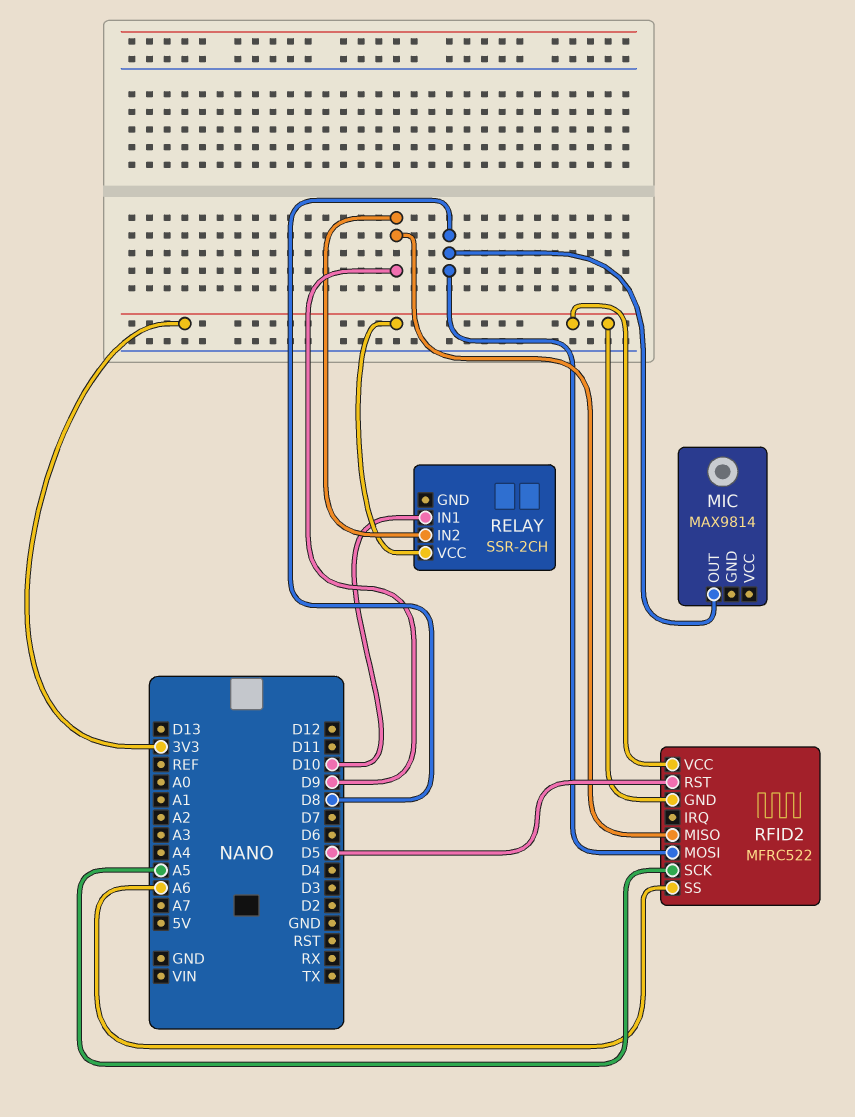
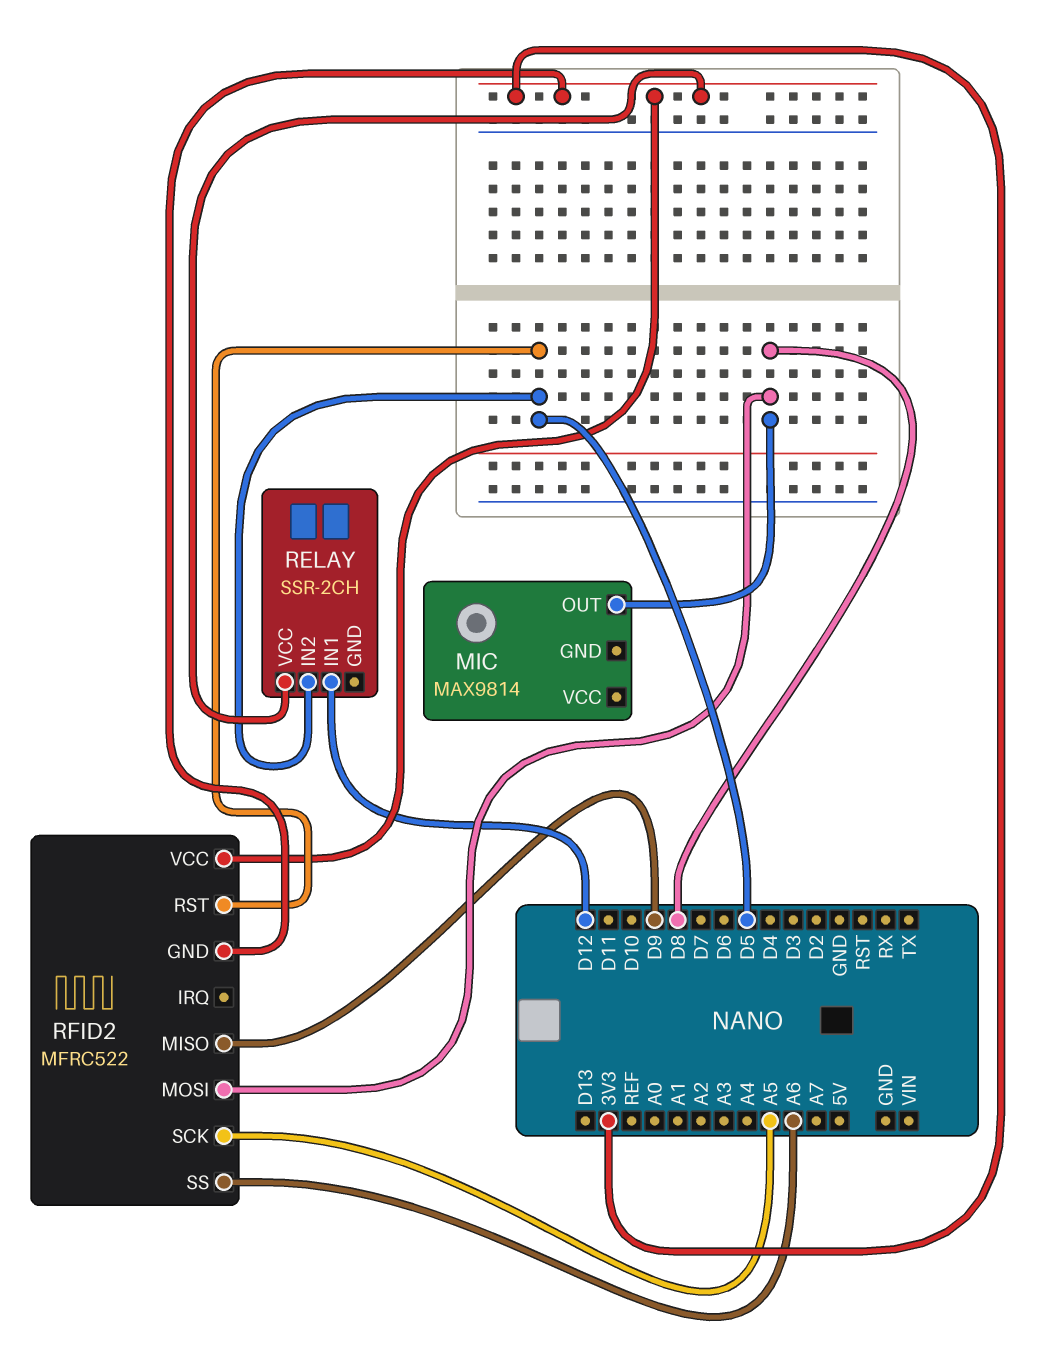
RELAY pin IN1: D10 -> D12
RELAY pin IN2: D9 -> D5

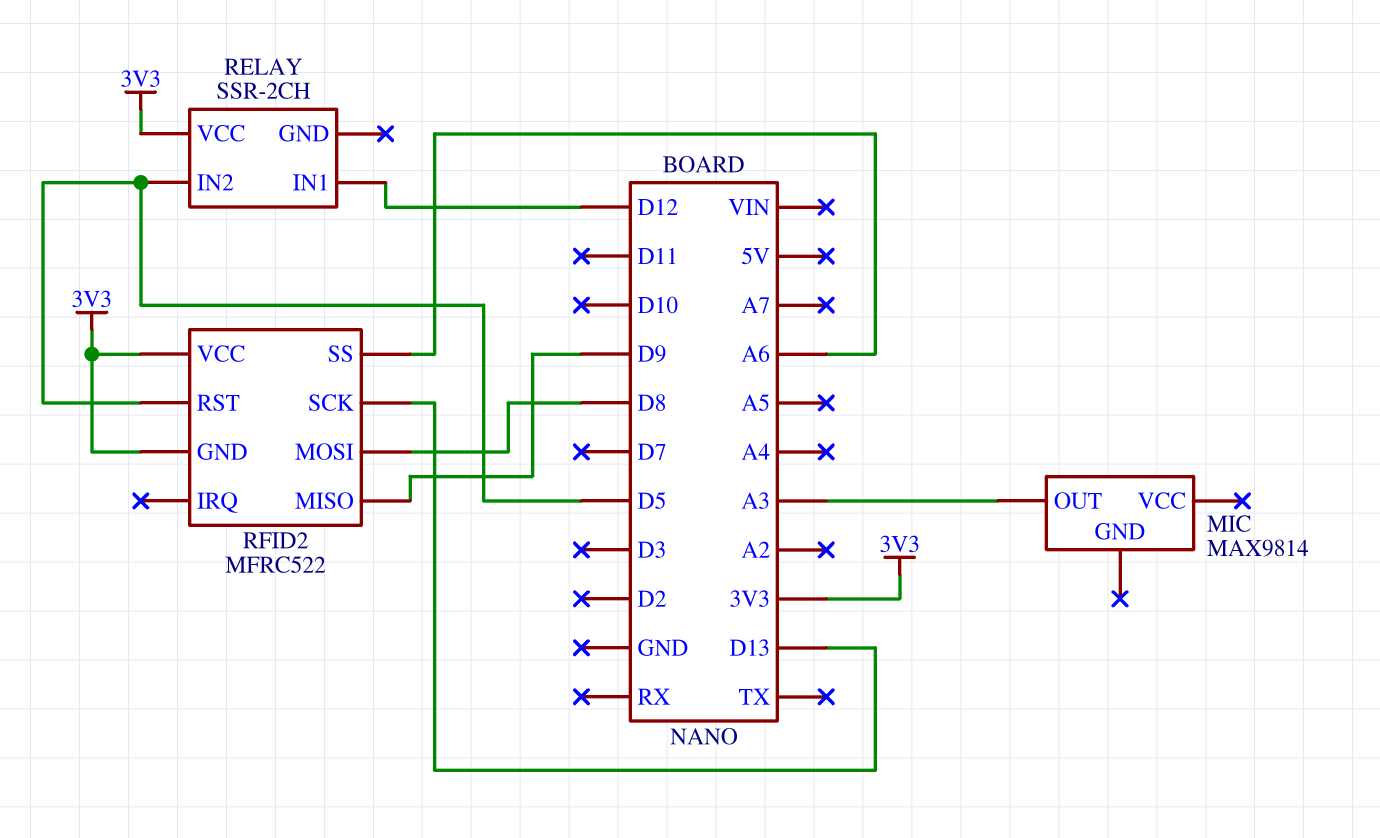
MIC pin OUT: D8 -> A3
RFID2 pin SCK: A5 -> D13

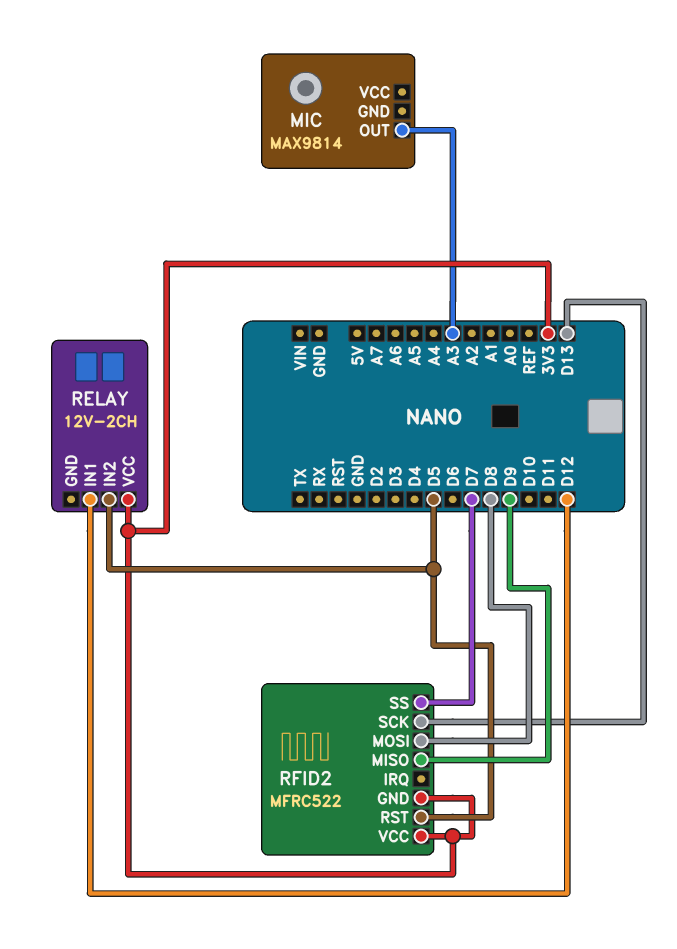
RELAY: SSR-2CH -> 12V-2CH
RFID2 pin SS: A6 -> D7

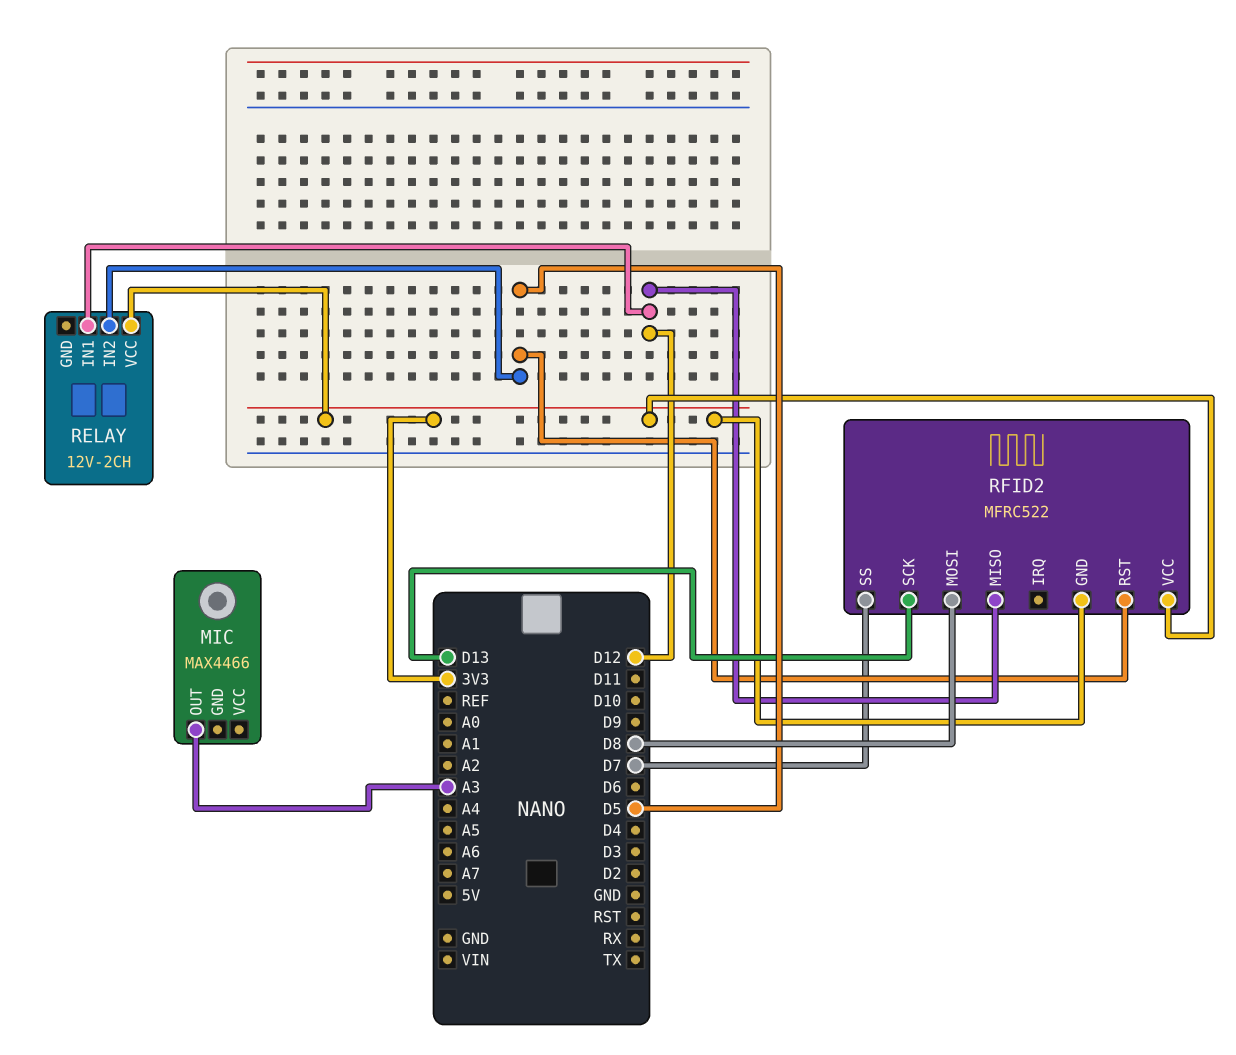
MIC: MAX9814 -> MAX4466
RFID2 pin MISO: D9 -> D12

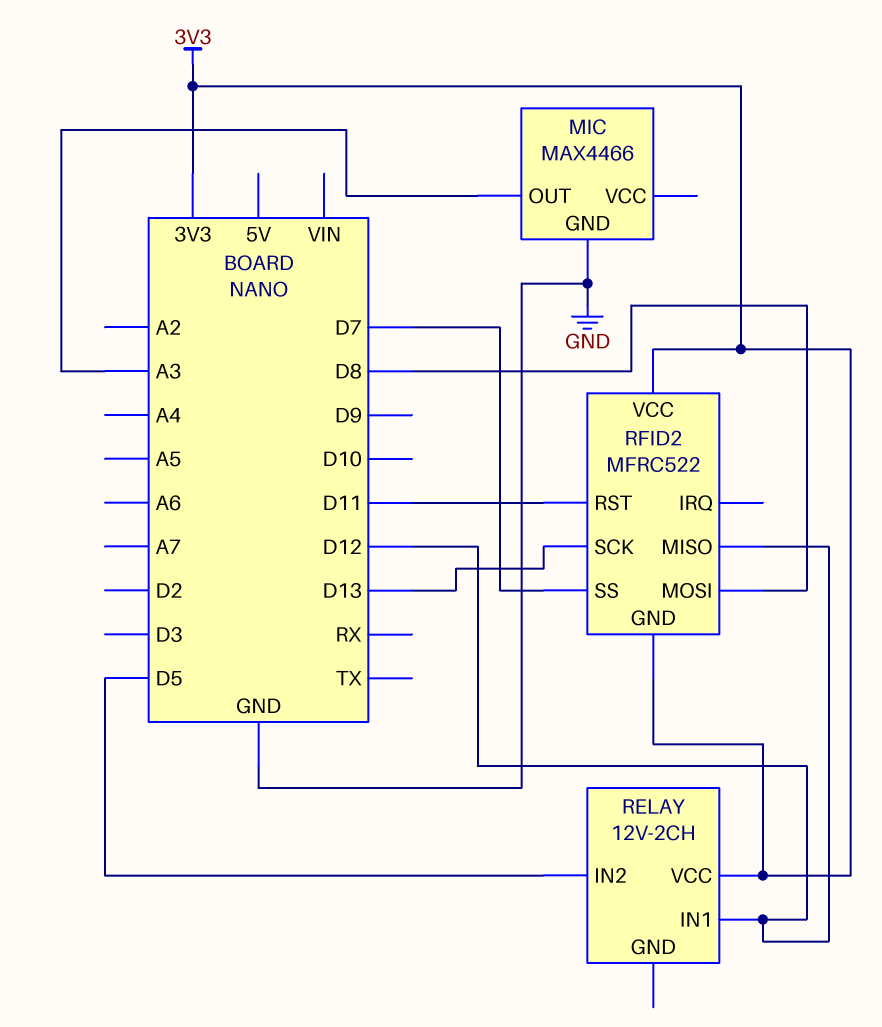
MIC pin GND: none -> GND
RFID2 pin RST: D5 -> D11

